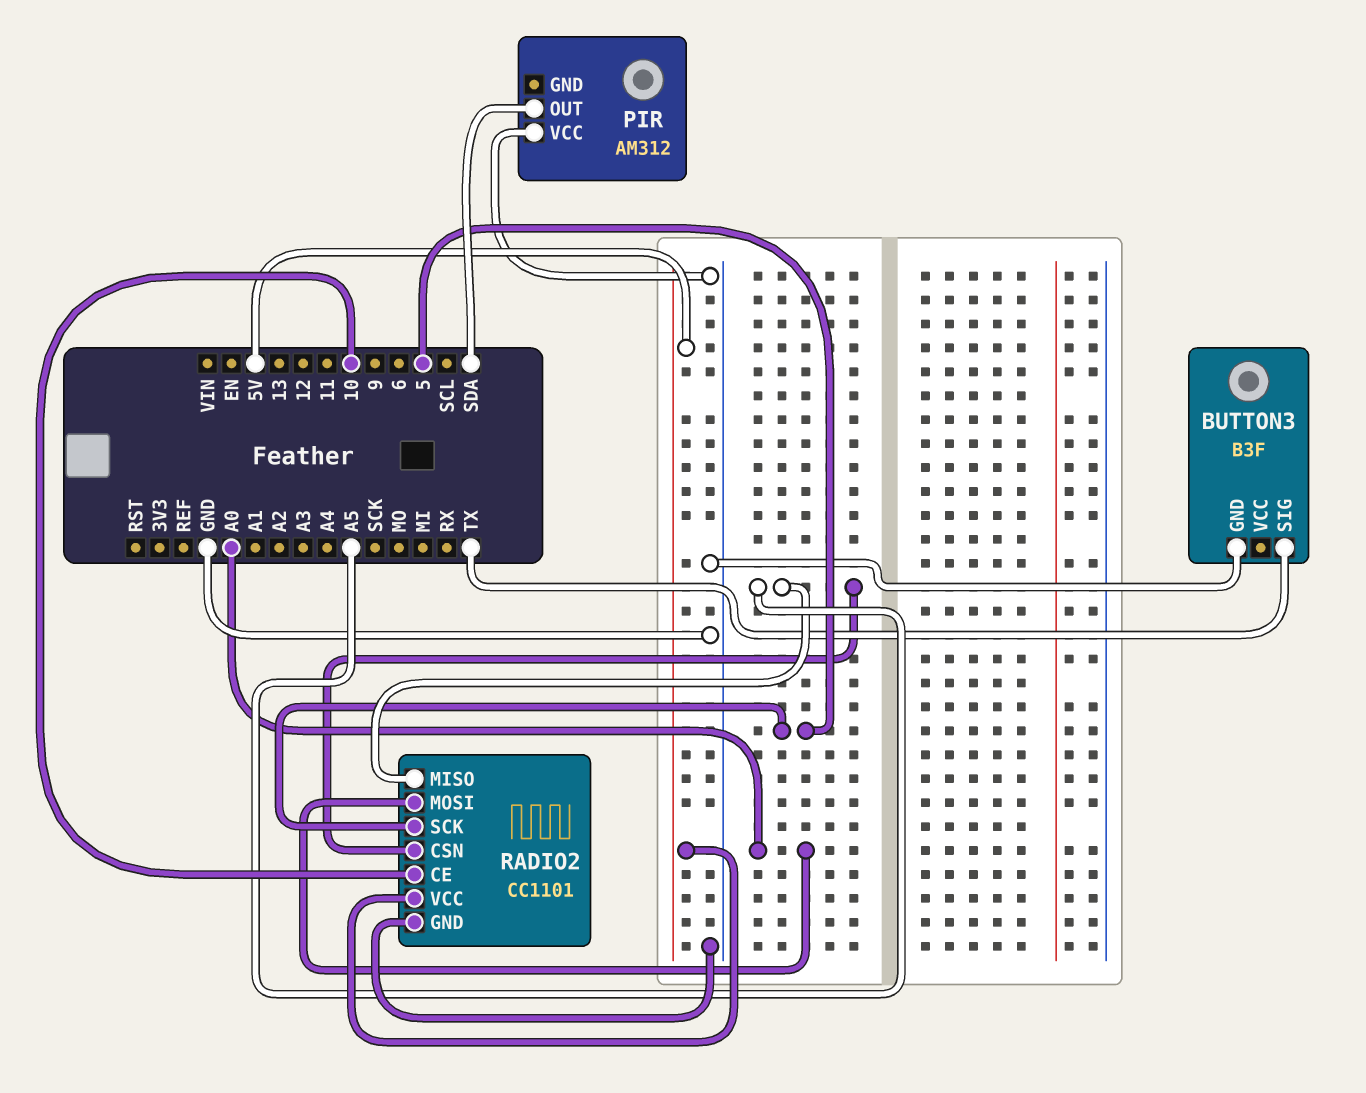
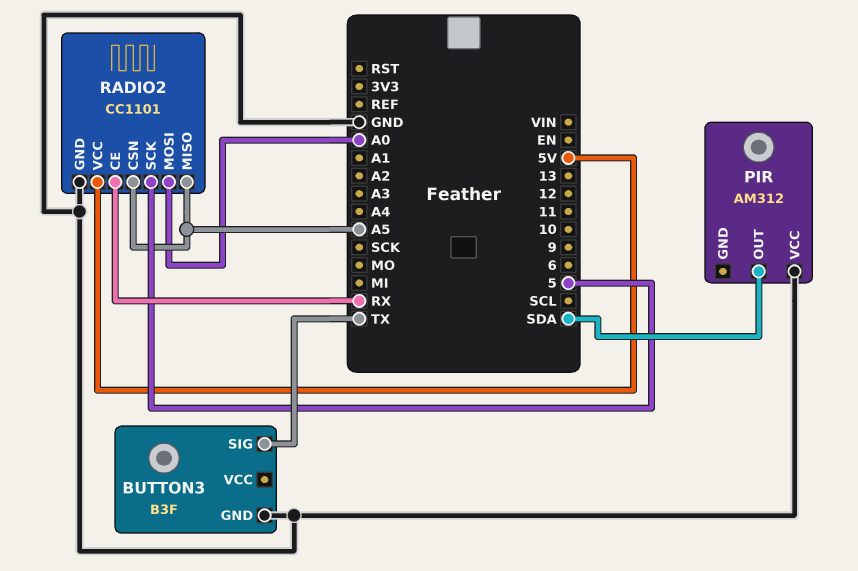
RADIO2 pin CE: 10 -> RX

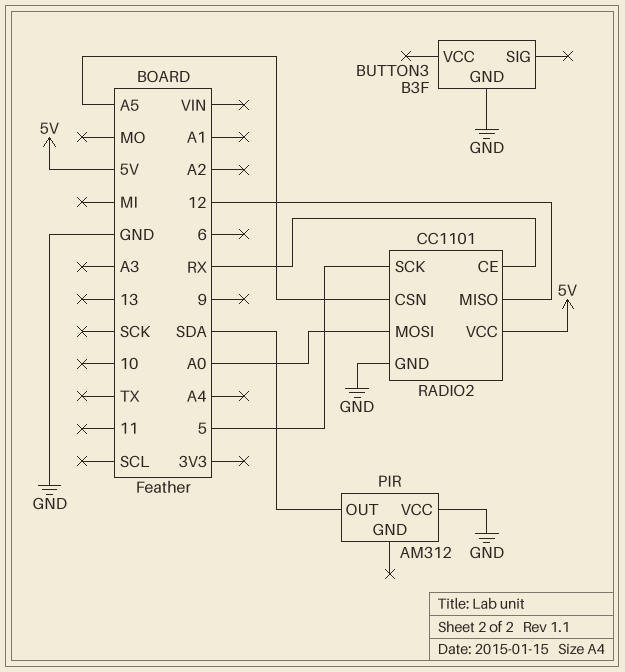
BUTTON3 pin SIG: TX -> none
RADIO2 pin MISO: A5 -> 12

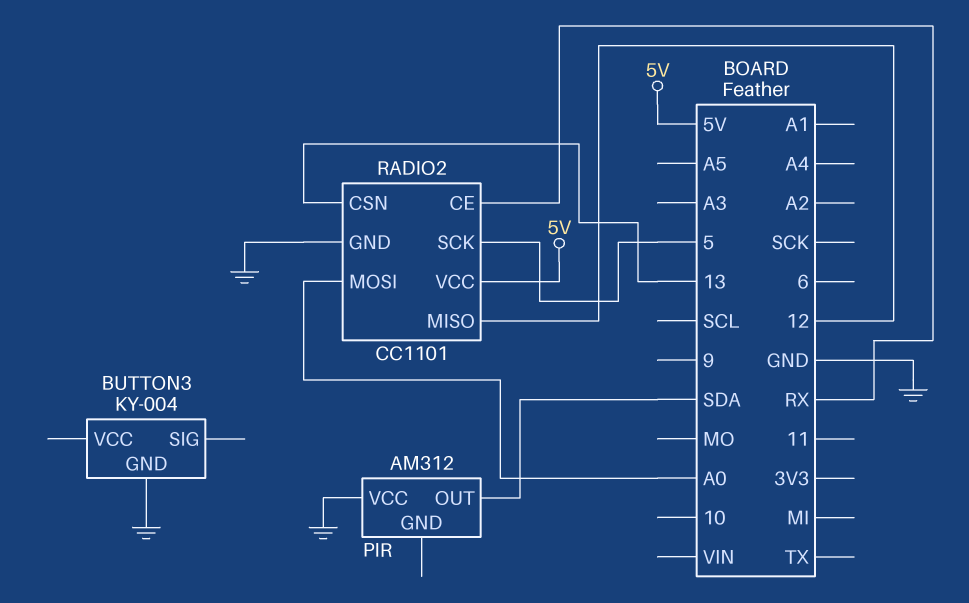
BUTTON3: B3F -> KY-004
RADIO2 pin CSN: A5 -> 13

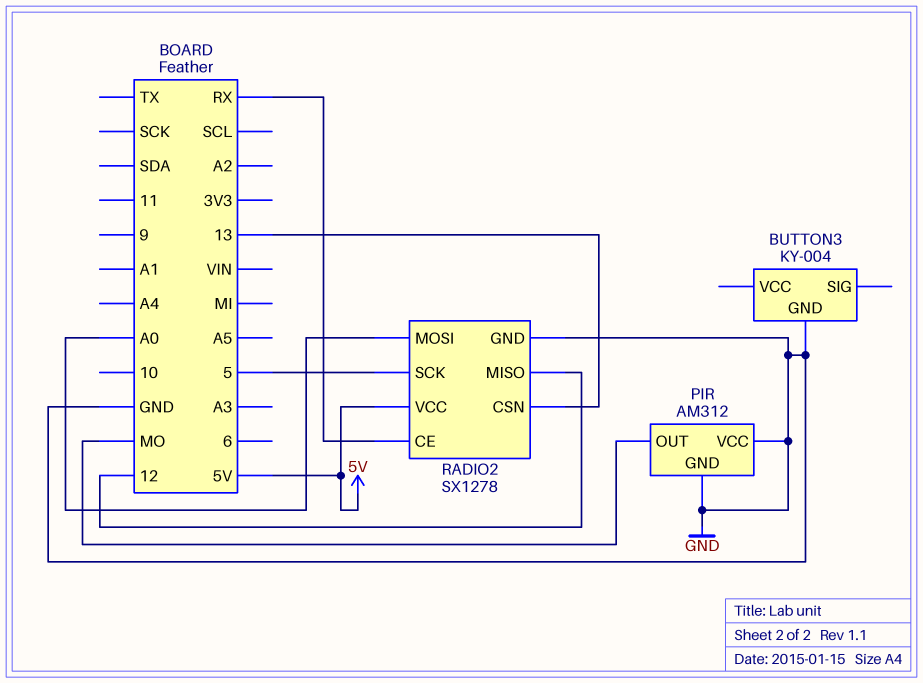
PIR pin GND: none -> GND
PIR pin OUT: SDA -> MO
RADIO2: CC1101 -> SX1278

